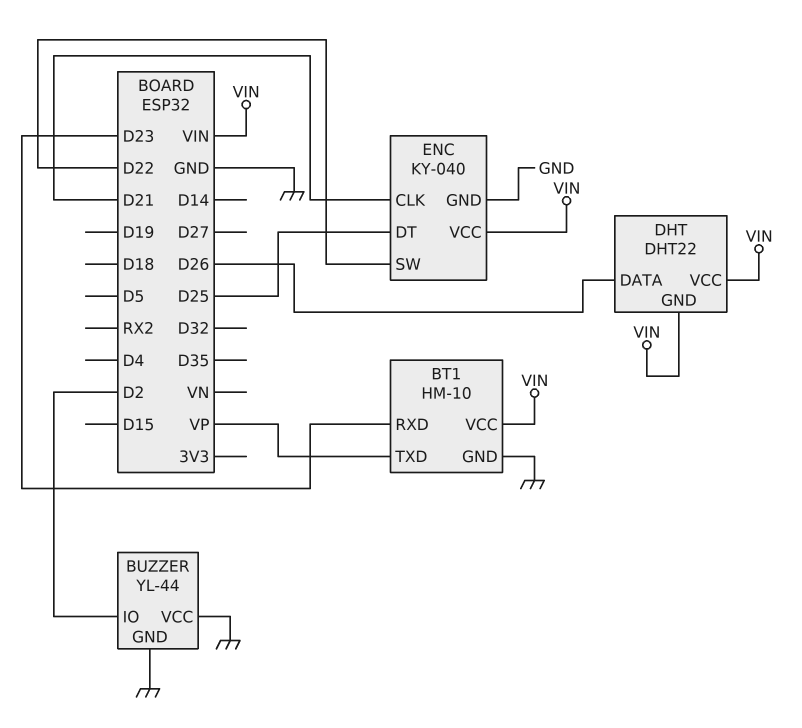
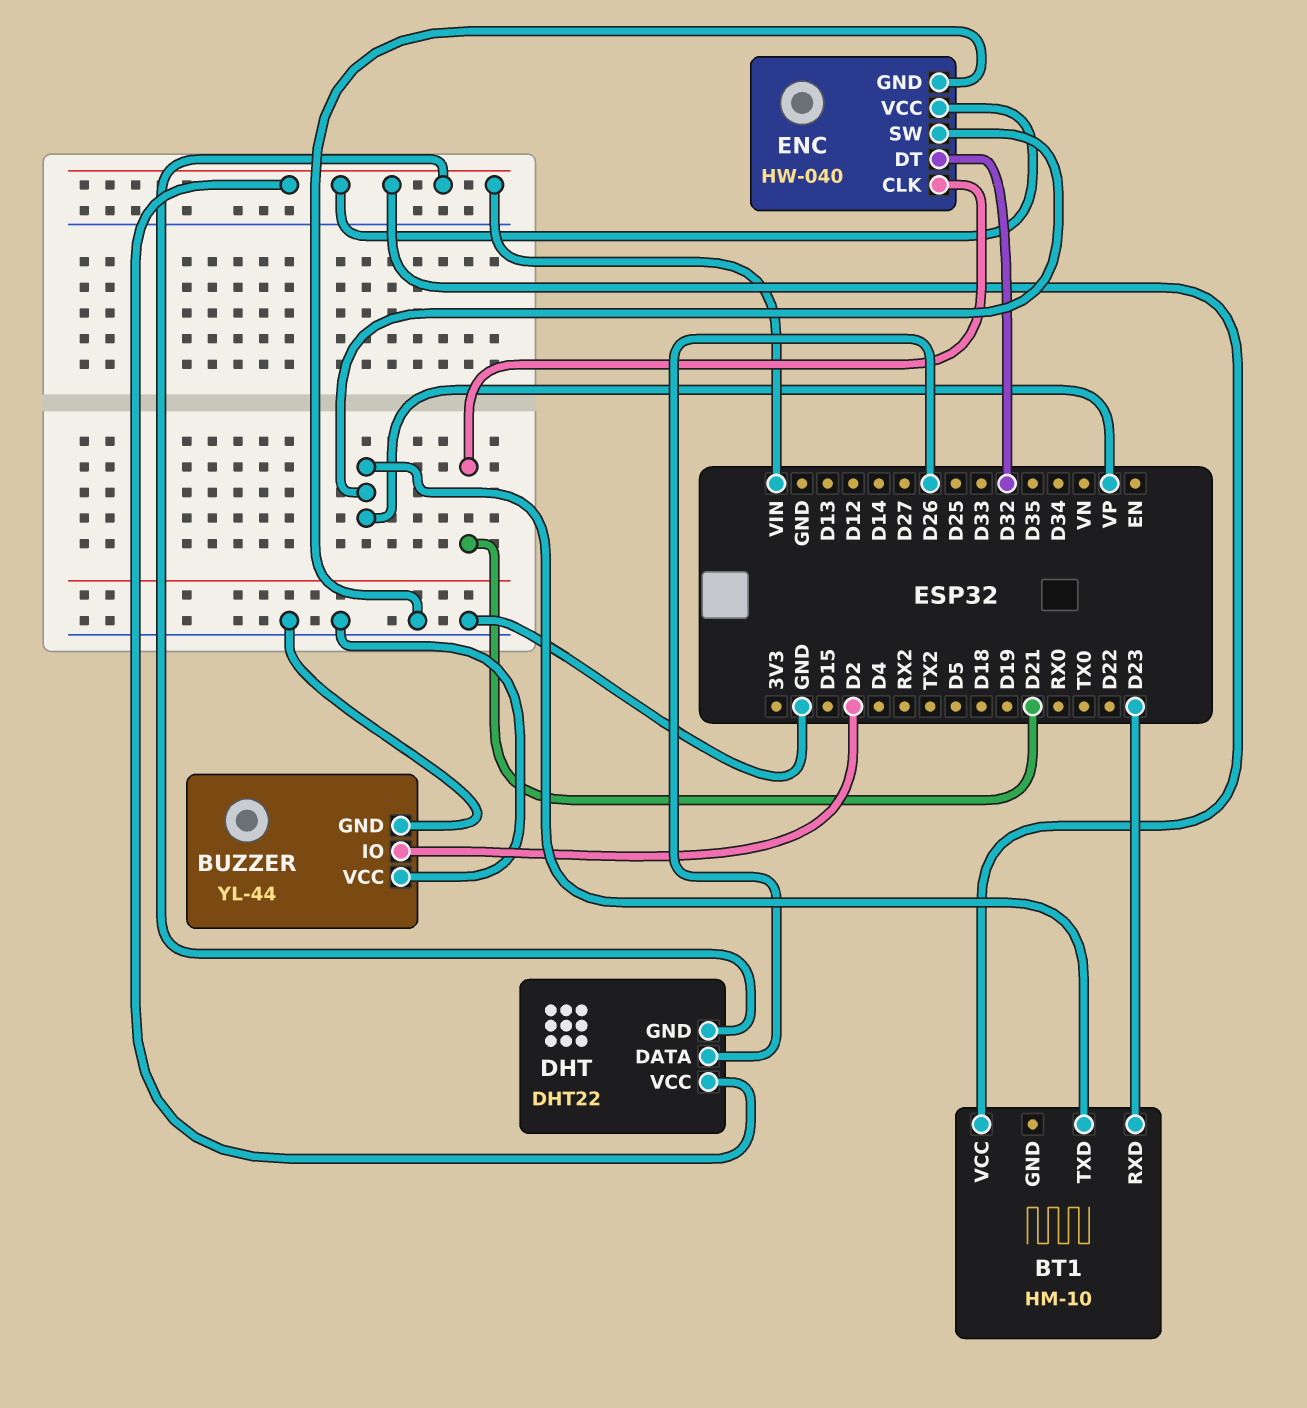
BT1 pin GND: GND -> none
ENC: KY-040 -> HW-040
ENC pin DT: D25 -> D32
ENC pin SW: D22 -> VP

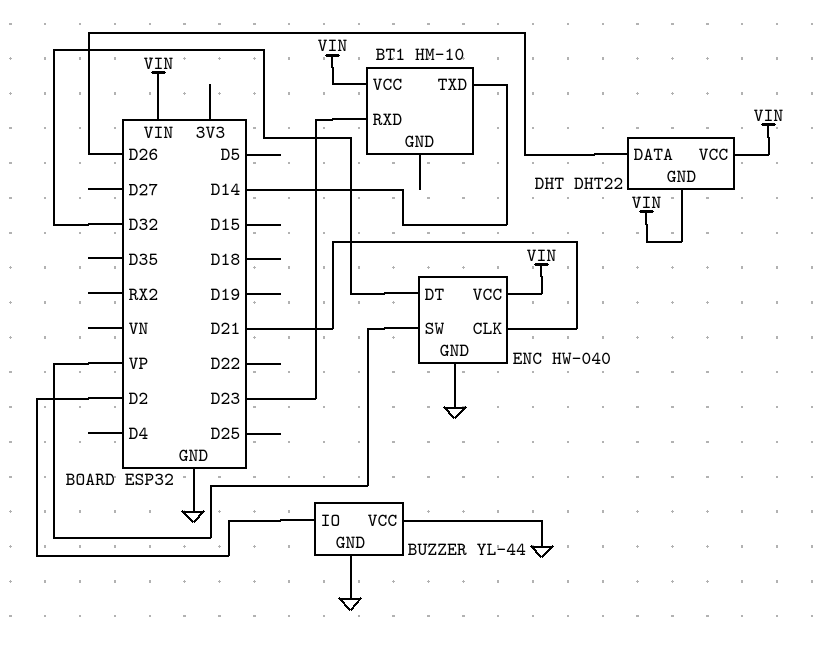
BT1 pin TXD: VP -> D14

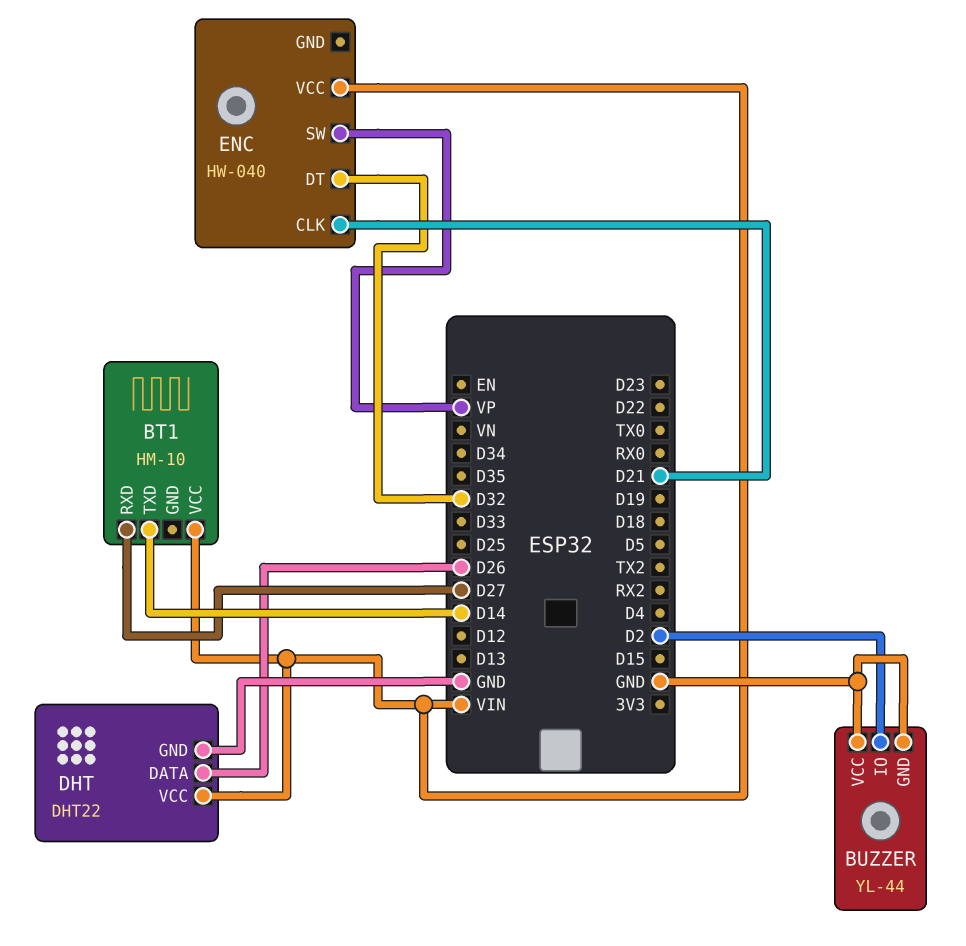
BT1 pin RXD: D23 -> D27
DHT pin GND: VIN -> GND
ENC pin GND: GND -> none

